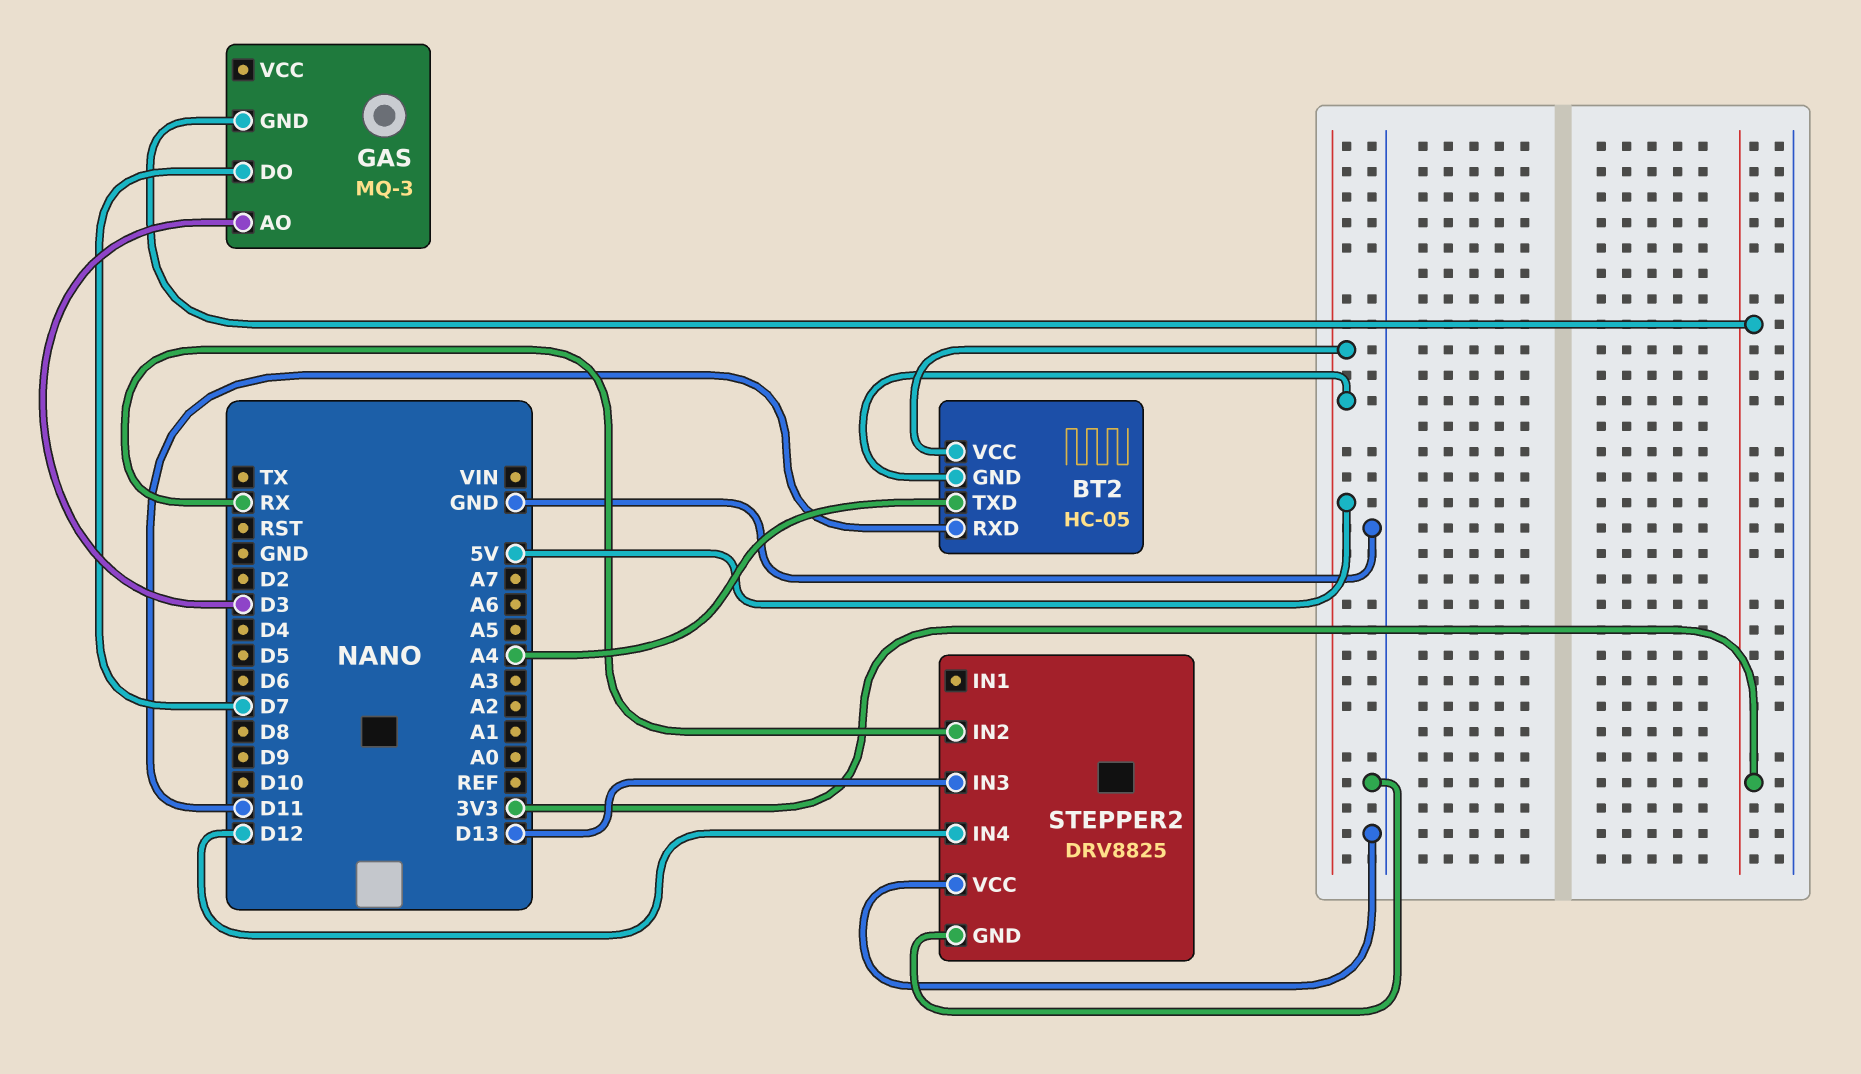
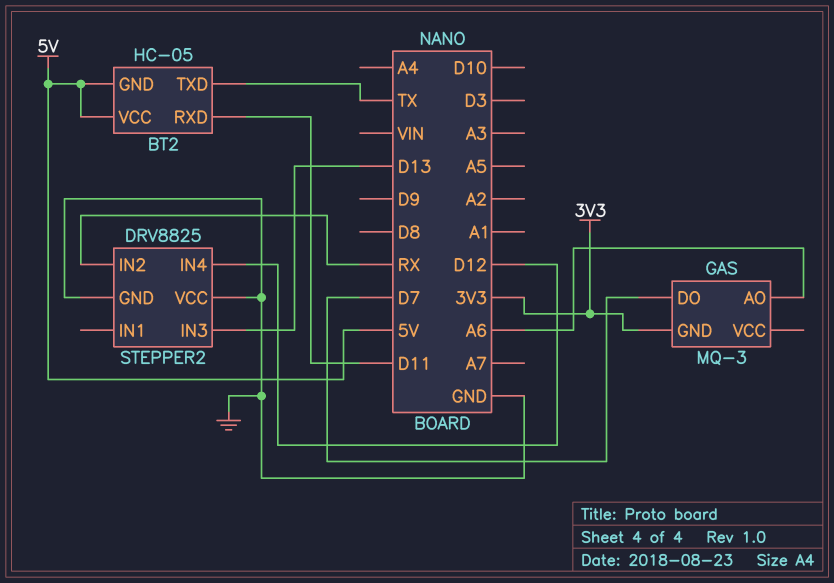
BT2 pin TXD: A4 -> TX
GAS pin AO: D3 -> A6

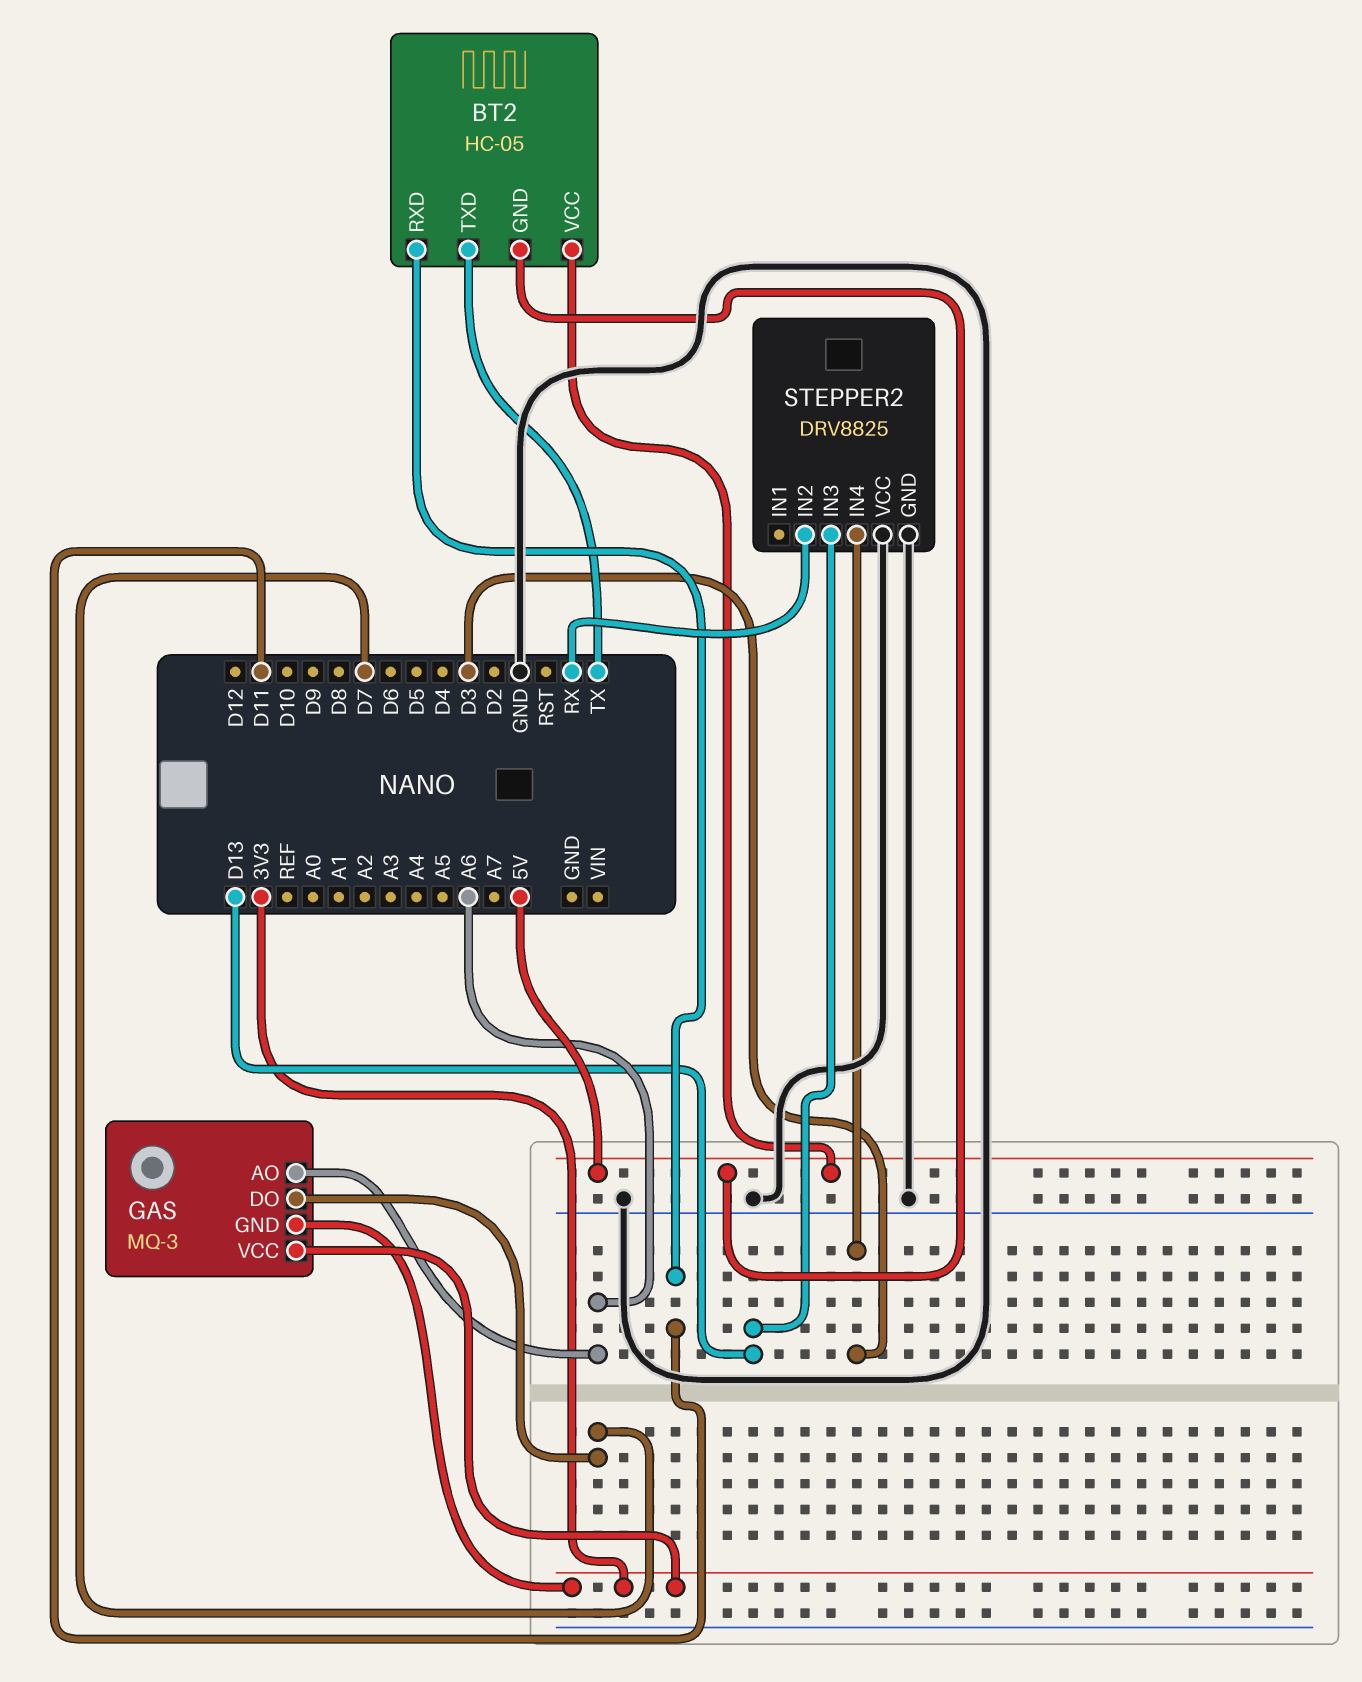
GAS pin VCC: none -> 3V3
STEPPER2 pin IN4: D12 -> D3

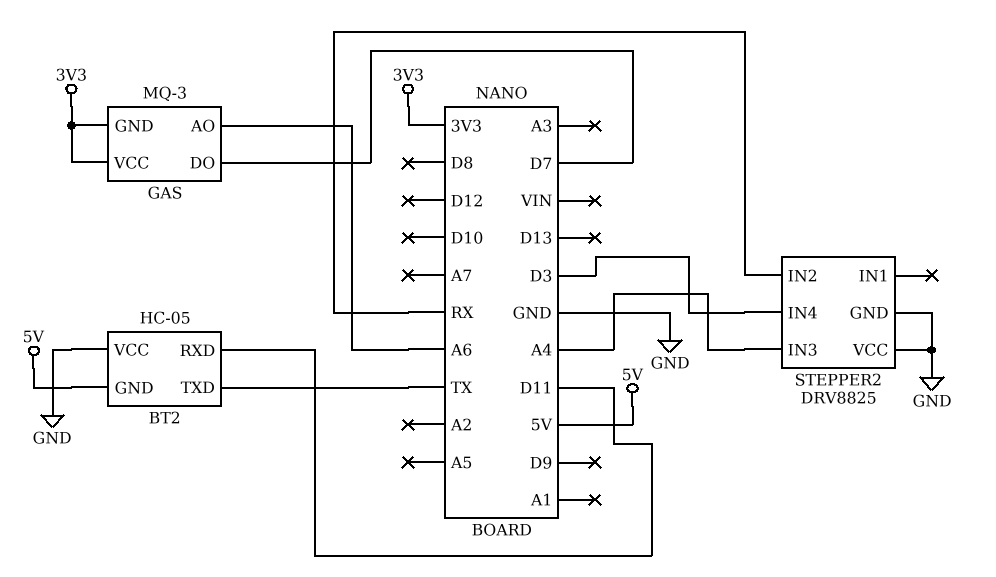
BT2 pin VCC: 5V -> GND
STEPPER2 pin IN3: D13 -> A4

